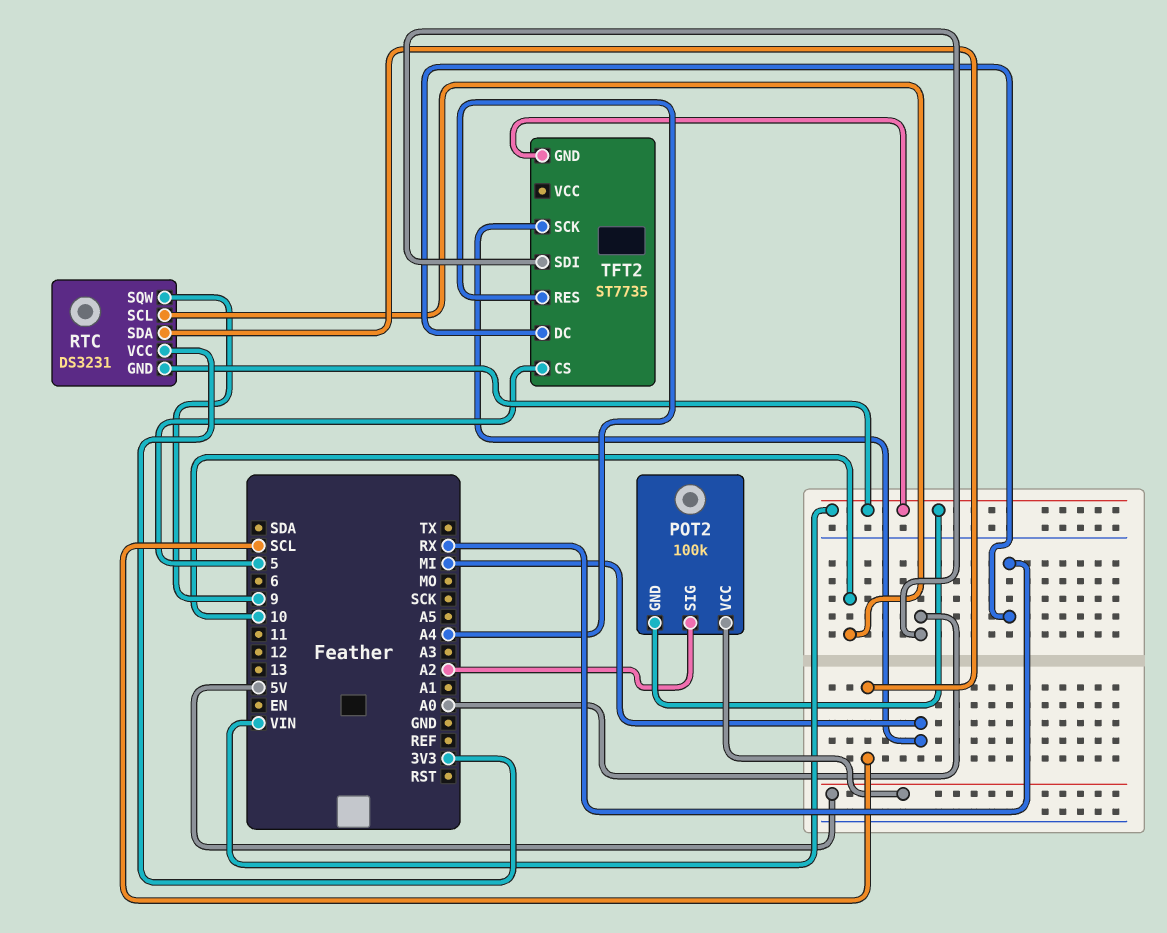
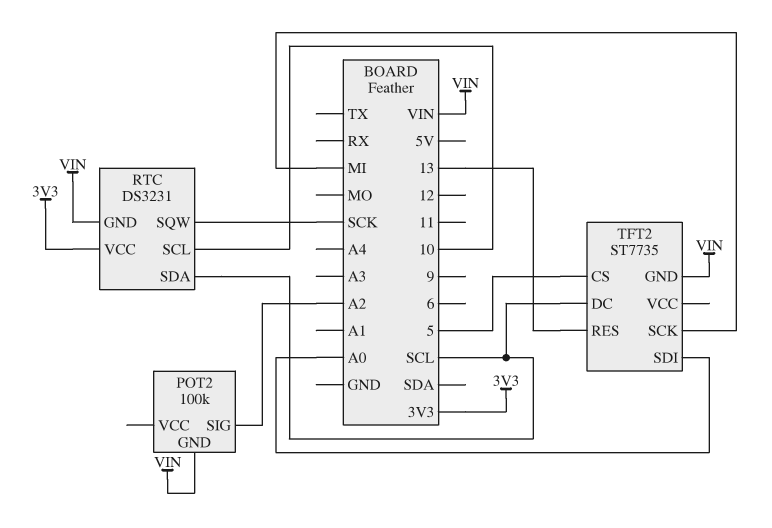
POT2 pin VCC: 5V -> none
RTC pin SQW: 9 -> SCK
TFT2 pin DC: RX -> SCL
TFT2 pin RES: A4 -> 13

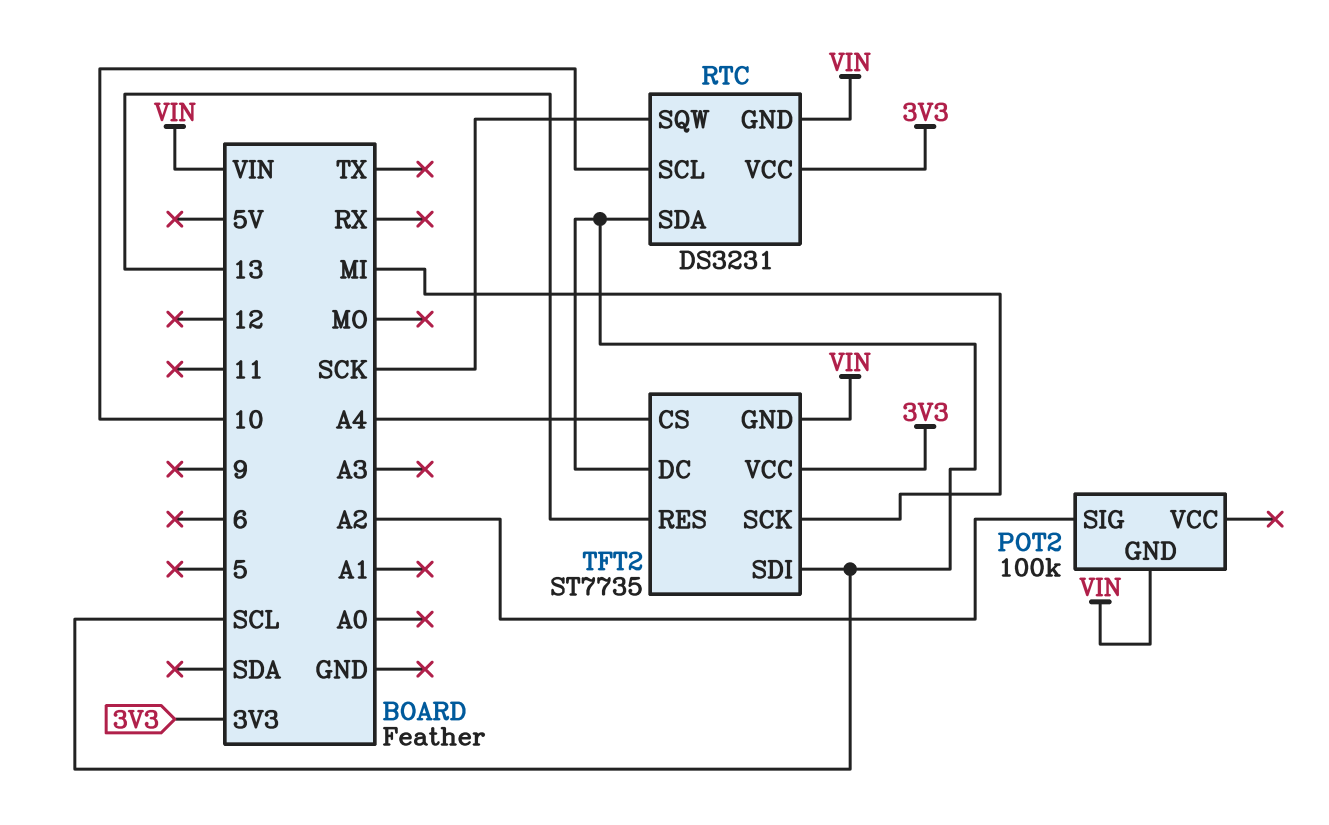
TFT2 pin CS: 5 -> A4
TFT2 pin SDI: A0 -> SCL
TFT2 pin VCC: none -> 3V3

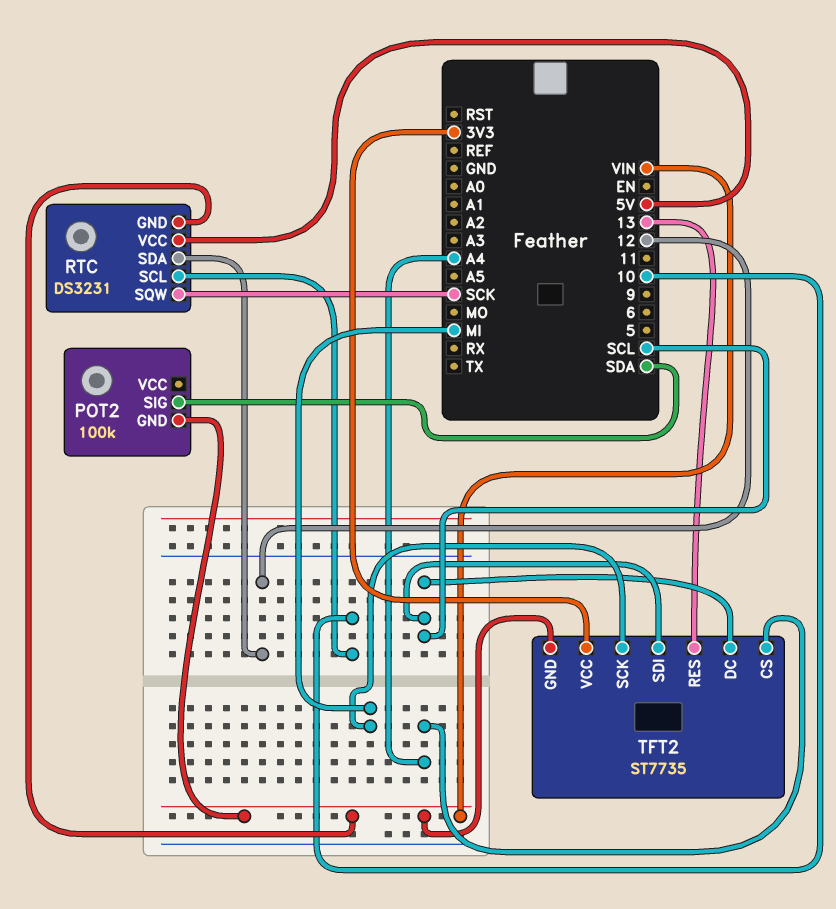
POT2 pin SIG: A2 -> SDA
RTC pin SDA: SCL -> 12
RTC pin VCC: 3V3 -> 5V

